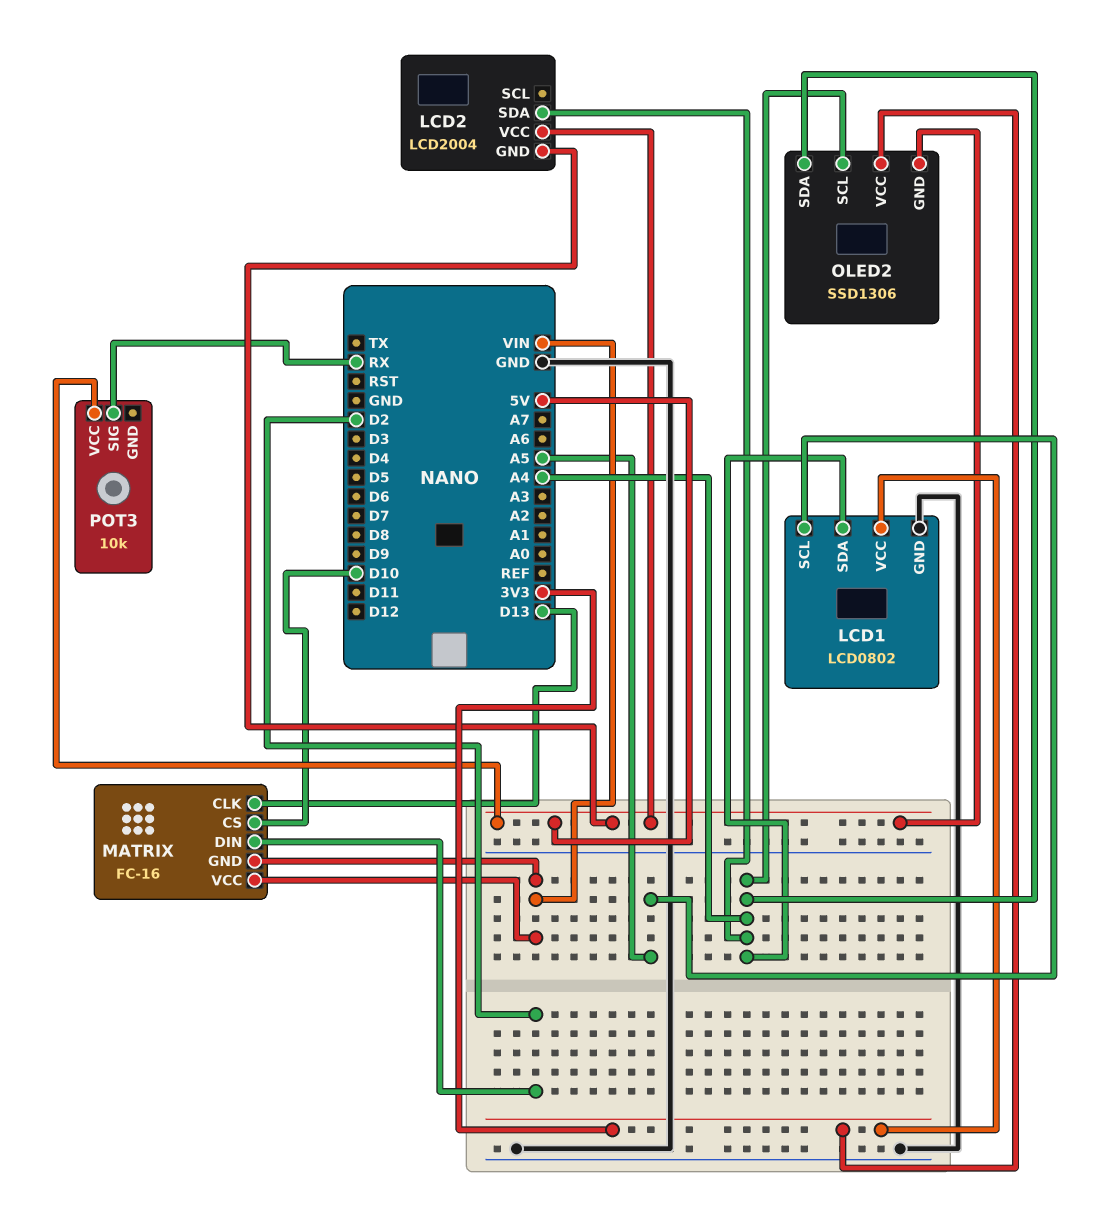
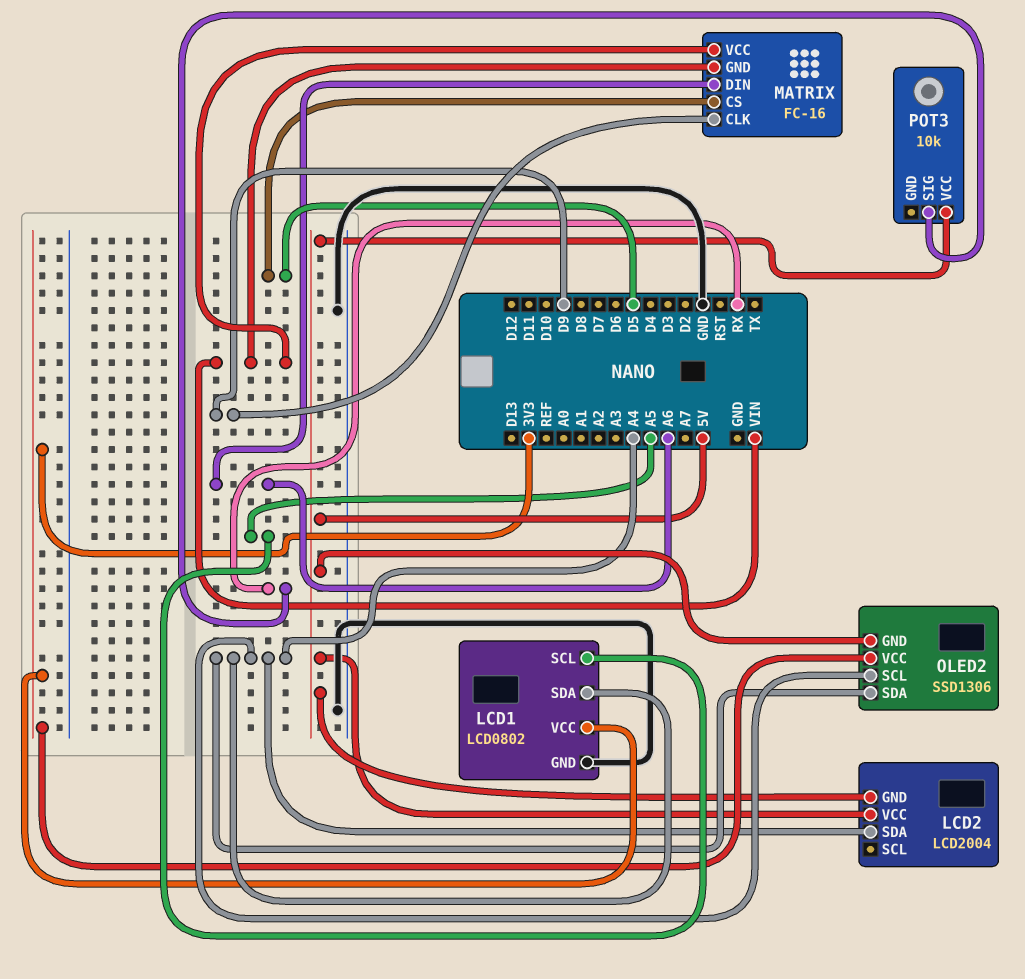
MATRIX pin CLK: D13 -> D9
MATRIX pin CS: D10 -> D5
MATRIX pin DIN: D2 -> A6

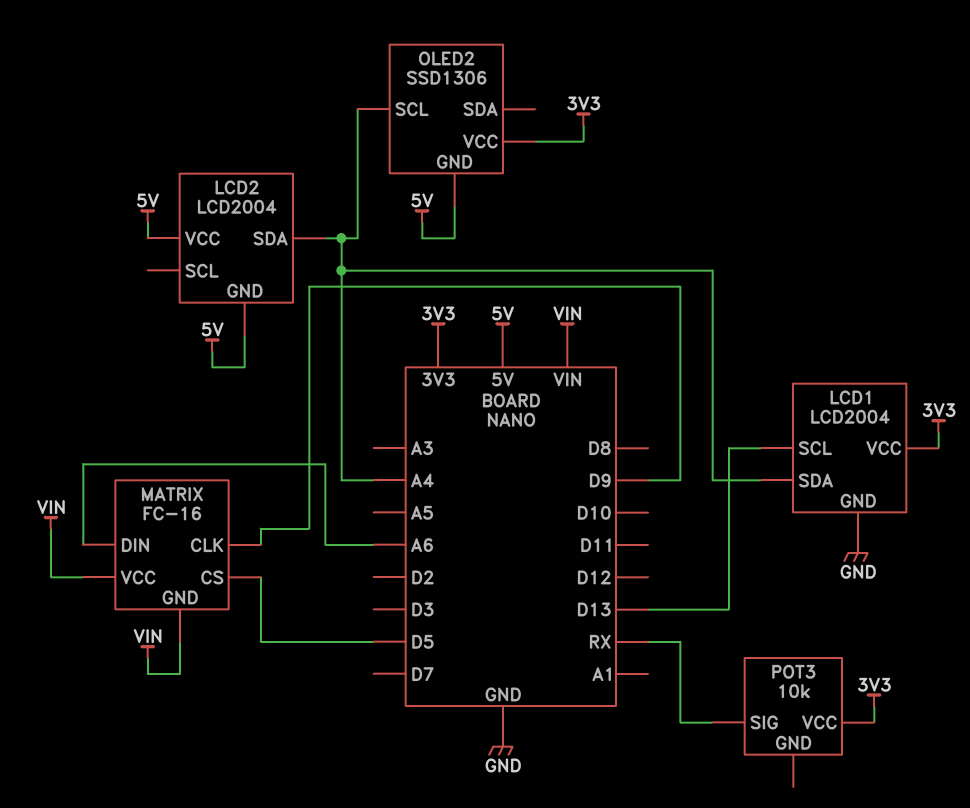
LCD1: LCD0802 -> LCD2004
LCD1 pin SCL: A5 -> D13
OLED2 pin SDA: A4 -> none
POT3 pin VCC: 5V -> 3V3

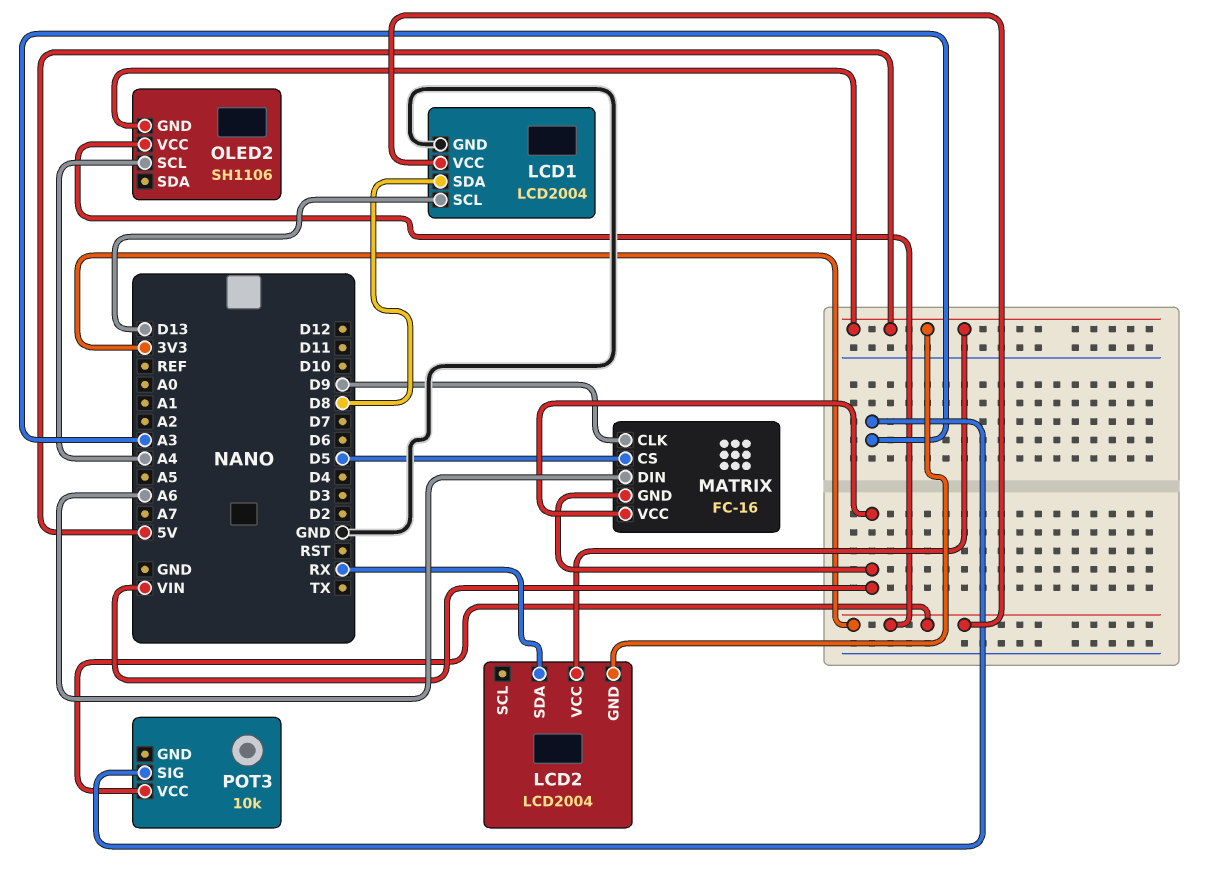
LCD1 pin SDA: A4 -> D8
LCD2 pin SDA: A4 -> RX
OLED2: SSD1306 -> SH1106
POT3 pin SIG: RX -> A3

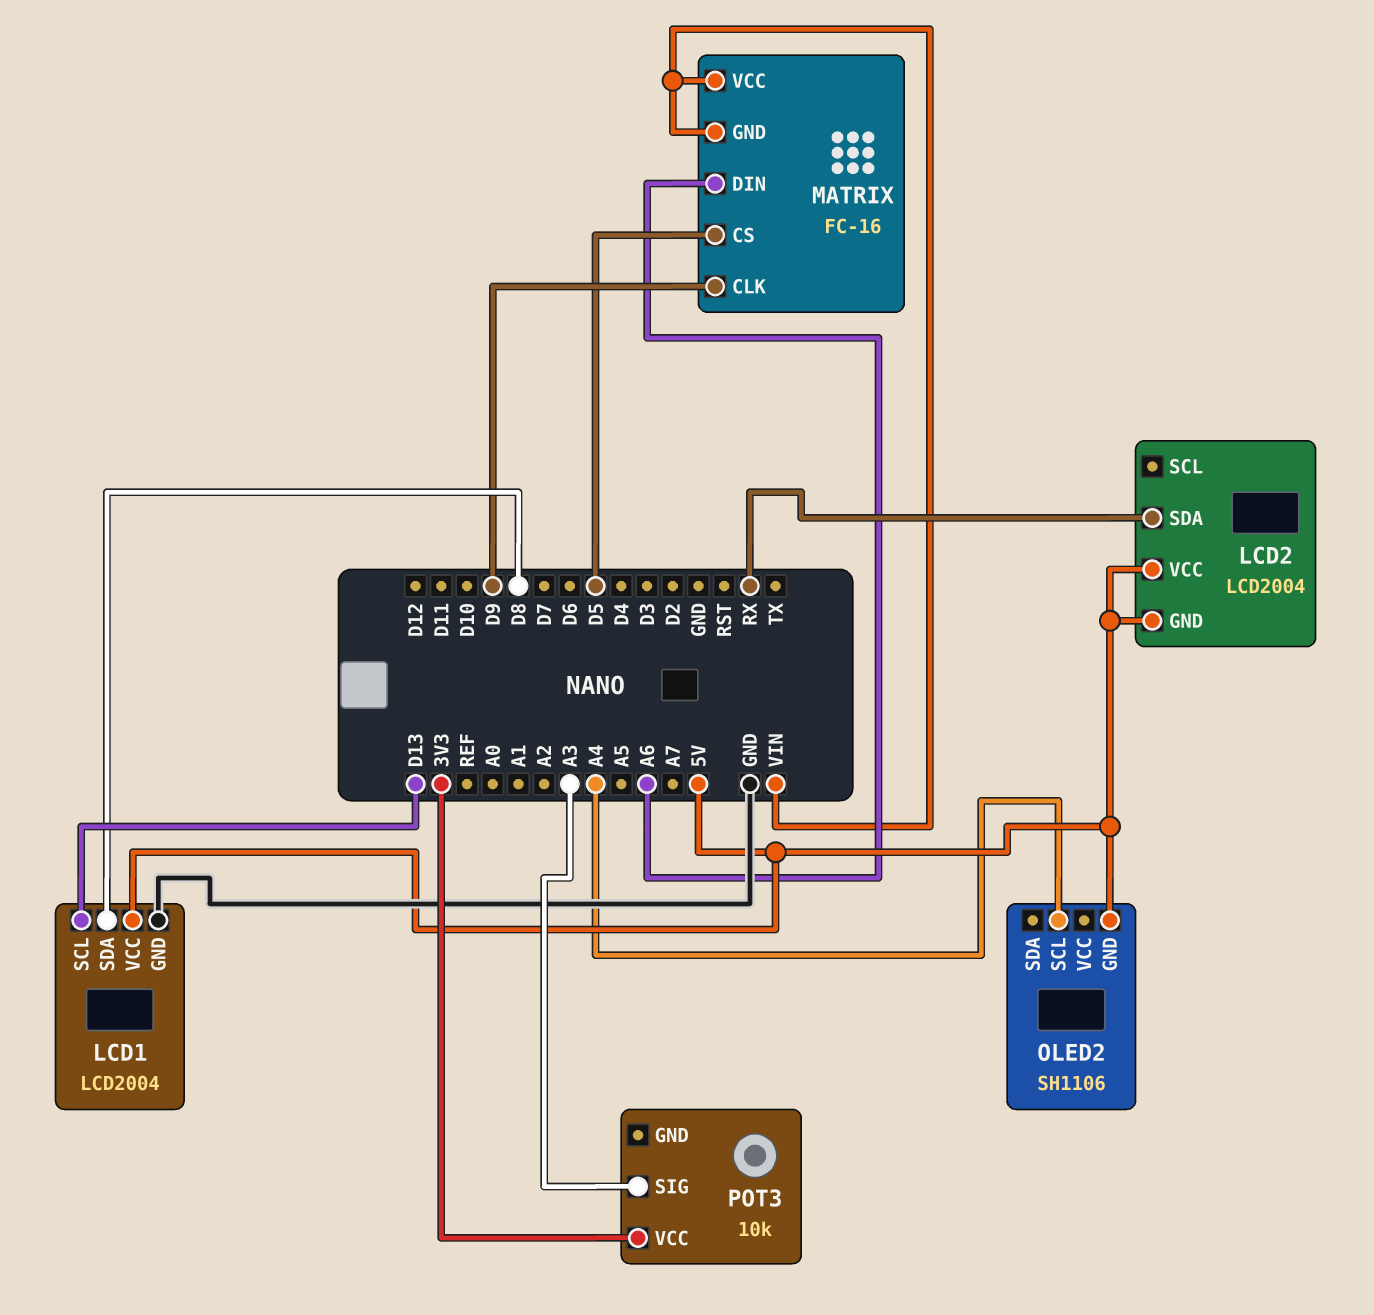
LCD1 pin VCC: 3V3 -> 5V
OLED2 pin VCC: 3V3 -> none

